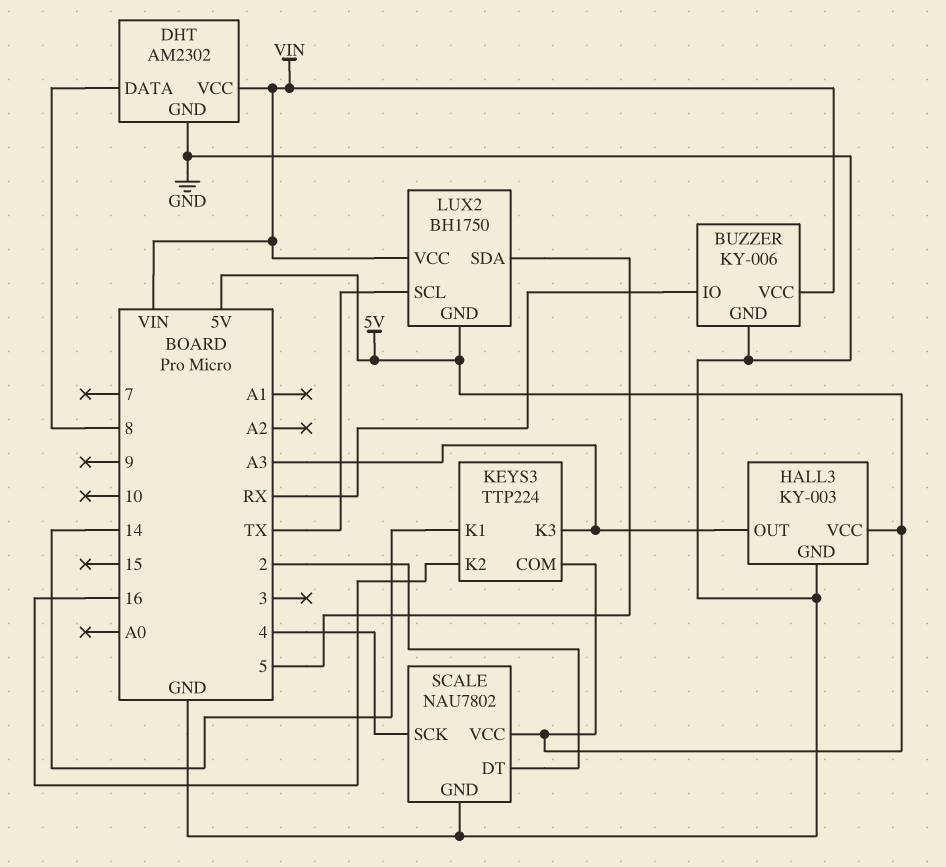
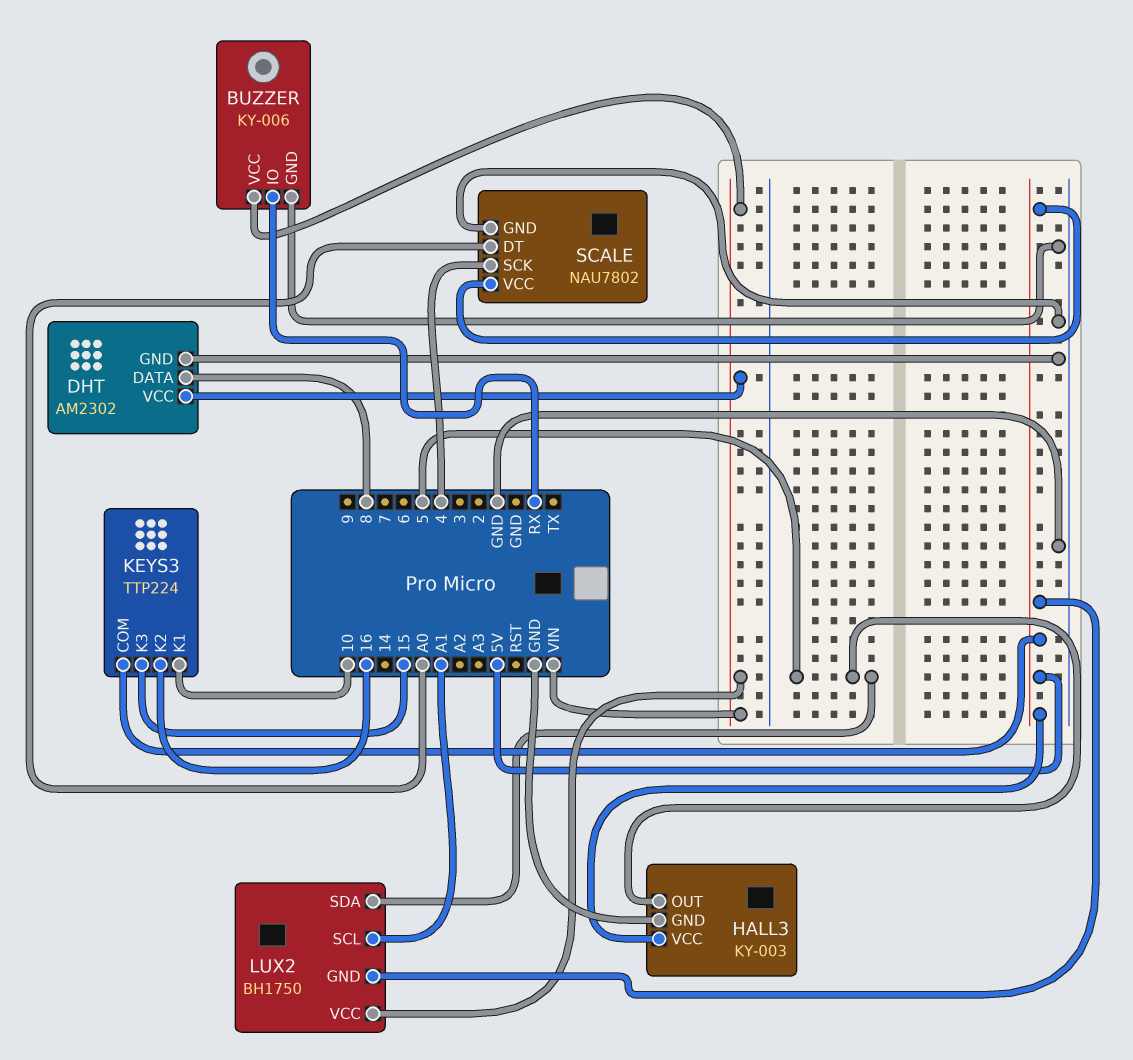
HALL3 pin OUT: A3 -> 5
KEYS3 pin K1: 14 -> 10
KEYS3 pin K3: A3 -> 15
LUX2 pin SCL: TX -> A1
SCALE pin DT: 2 -> A0

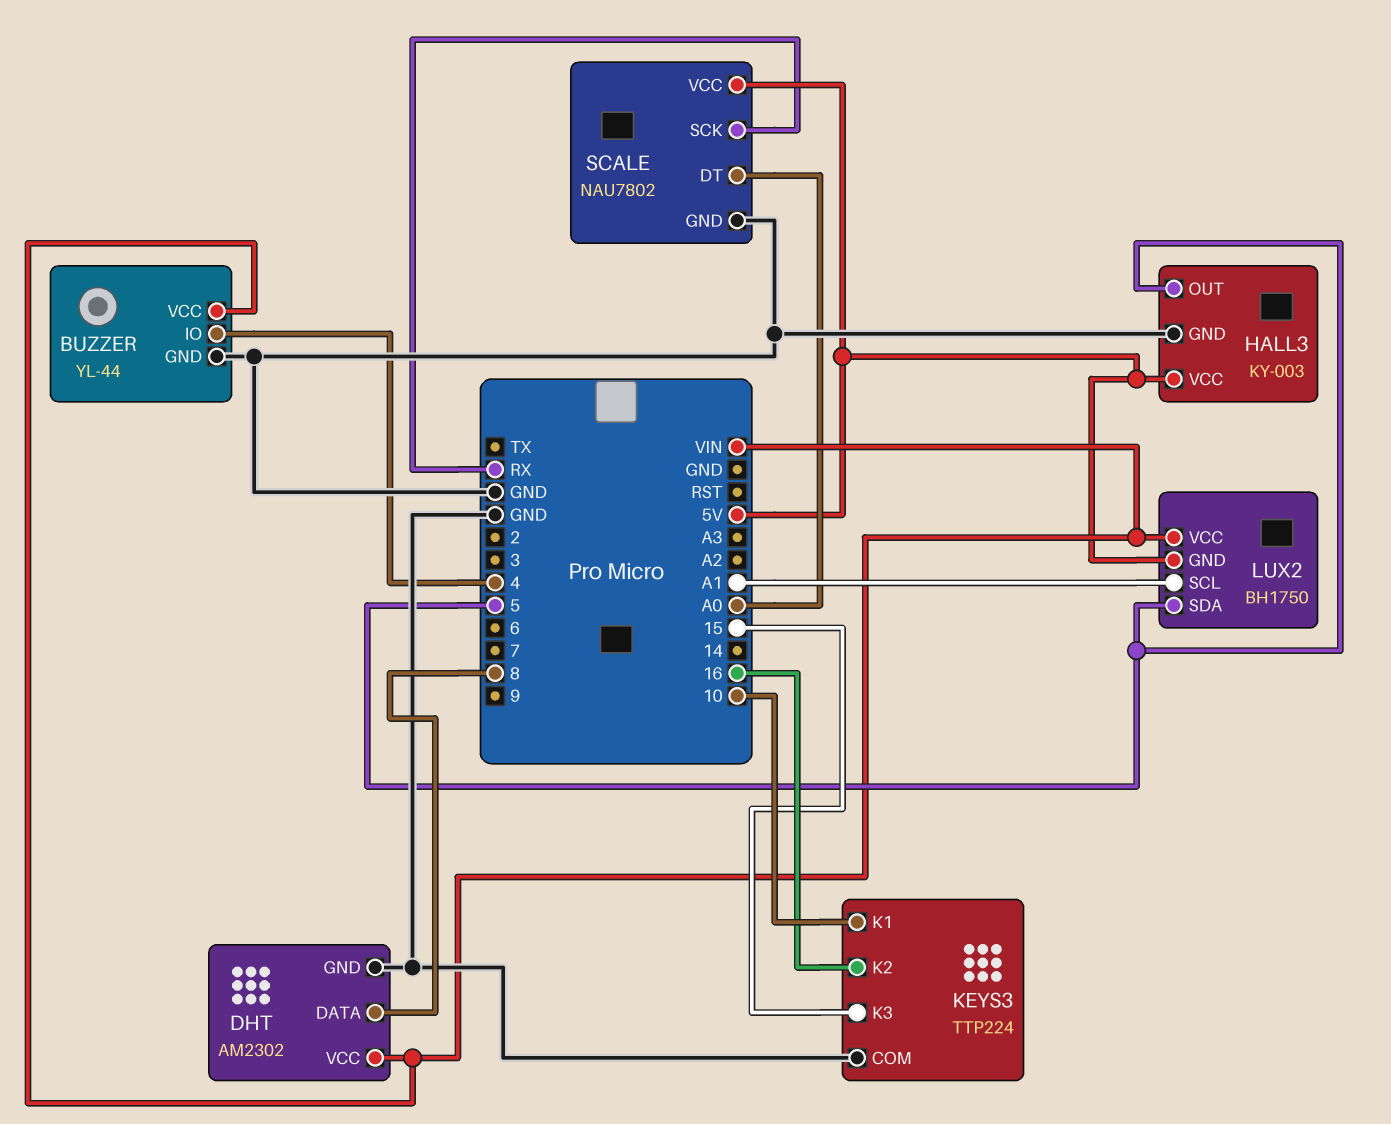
BUZZER: KY-006 -> YL-44
BUZZER pin IO: RX -> 4
KEYS3 pin COM: 5V -> GND
SCALE pin SCK: 4 -> RX

